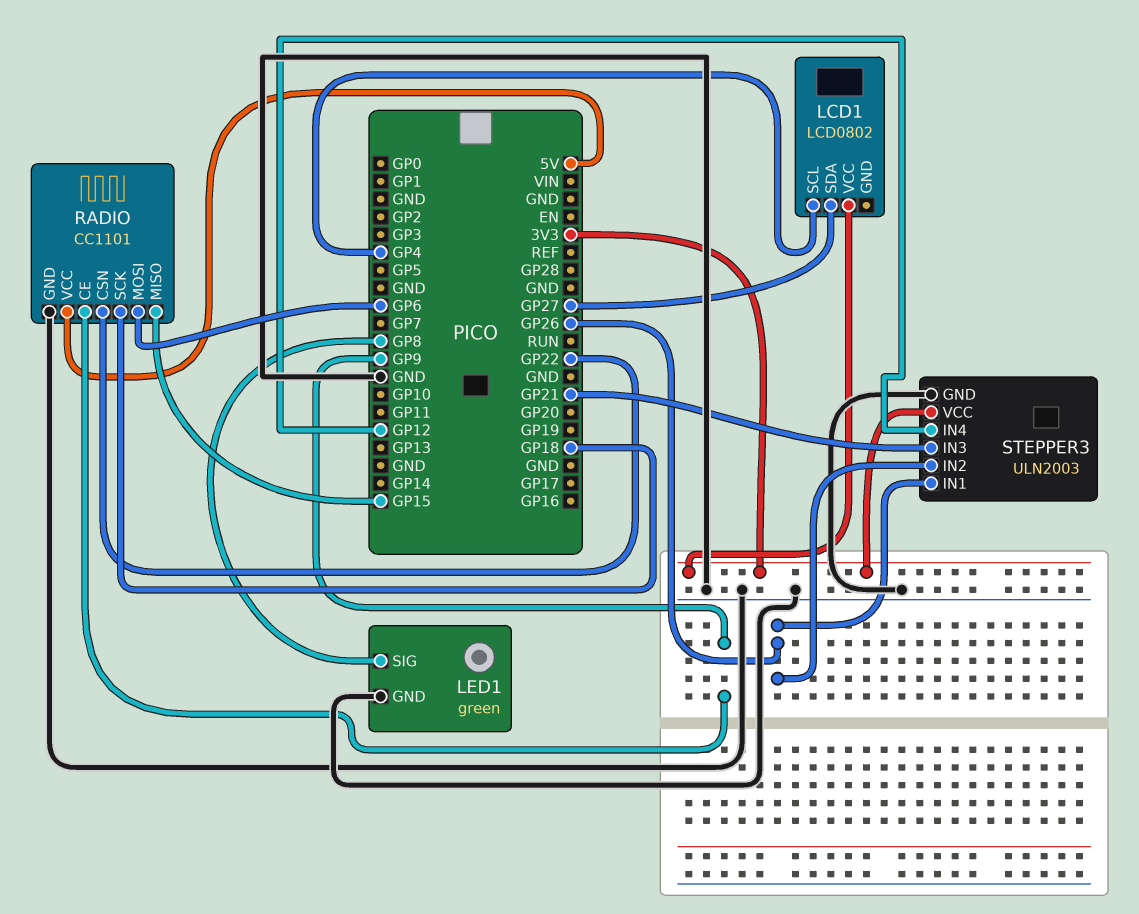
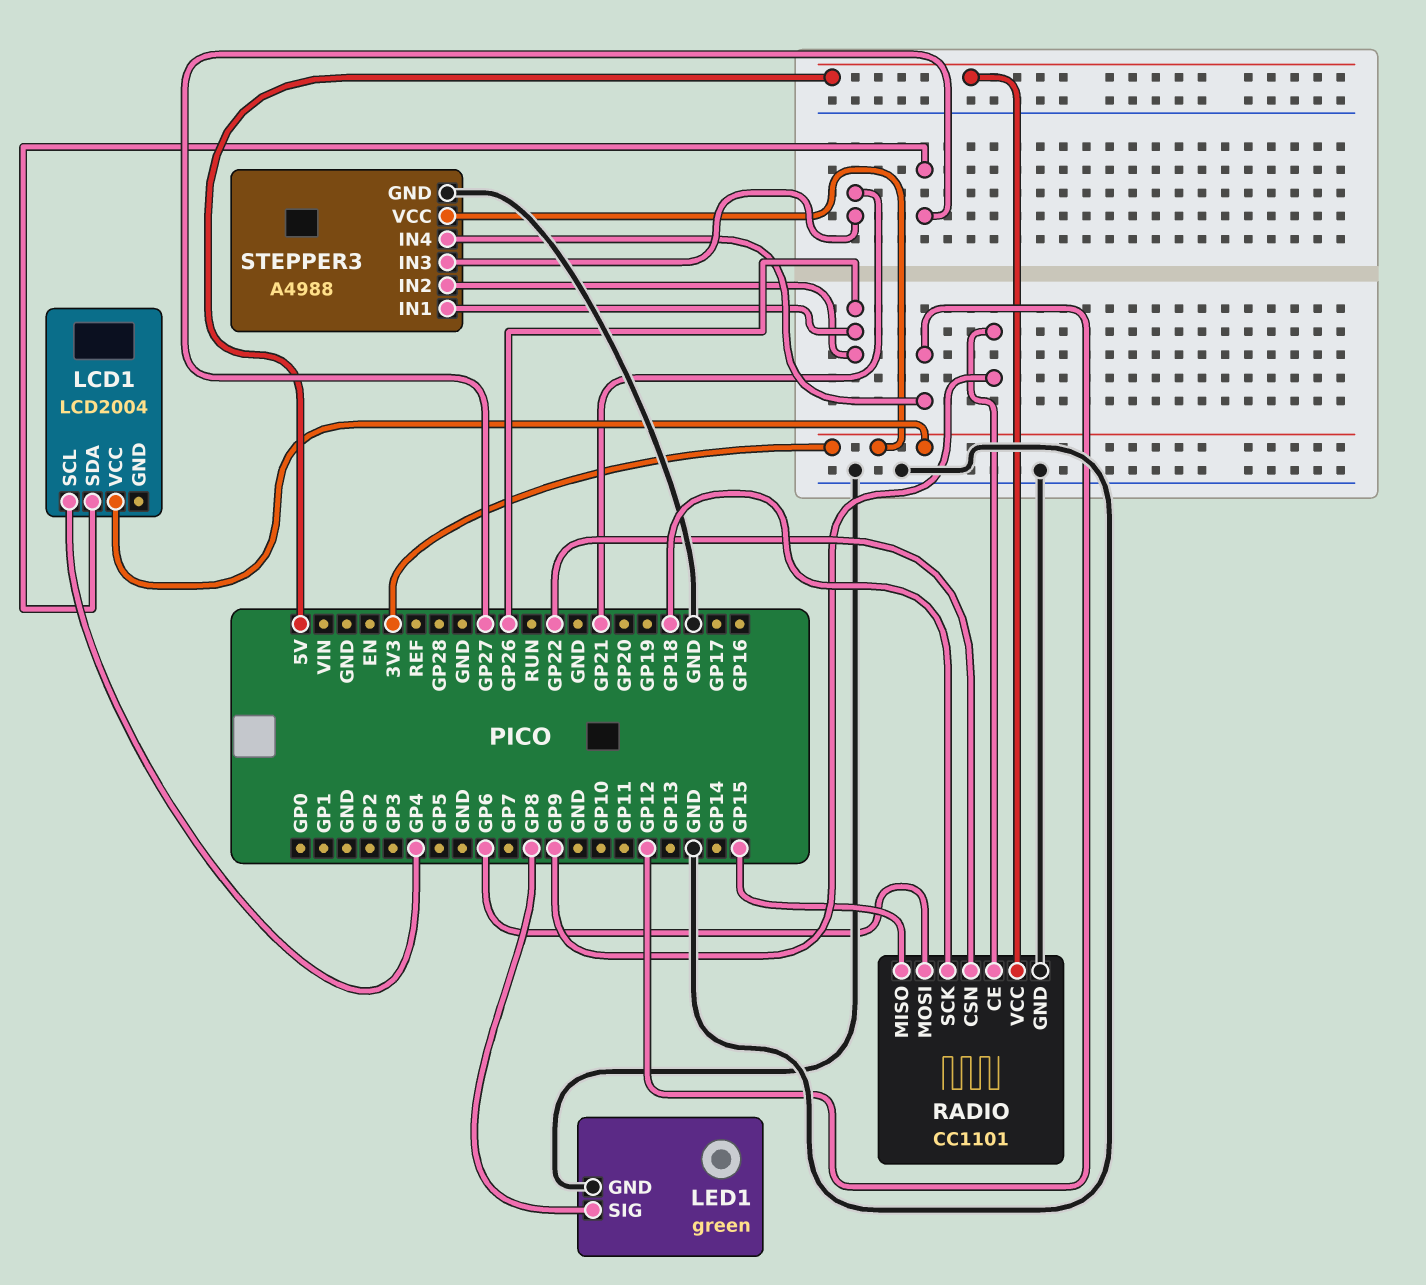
LCD1: LCD0802 -> LCD2004
STEPPER3: ULN2003 -> A4988

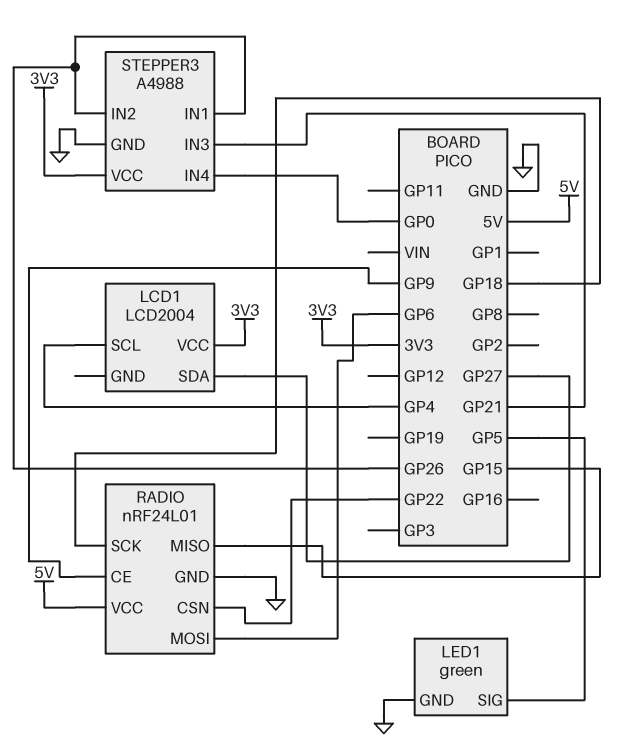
LED1 pin SIG: GP8 -> GP5
RADIO: CC1101 -> nRF24L01
STEPPER3 pin IN4: GP12 -> GP0

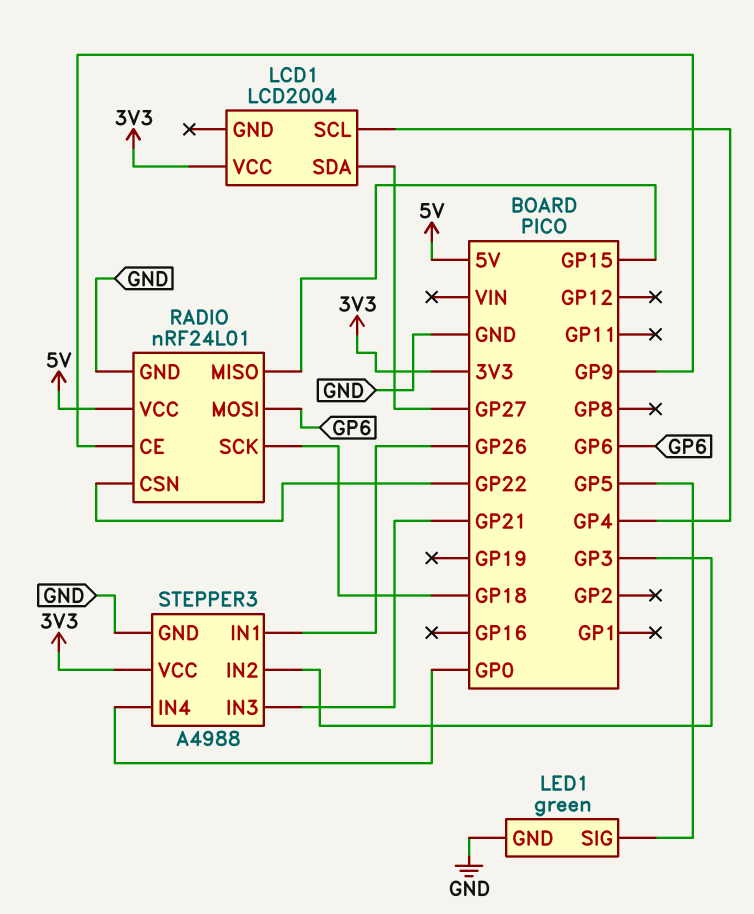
STEPPER3 pin IN2: GP26 -> GP3

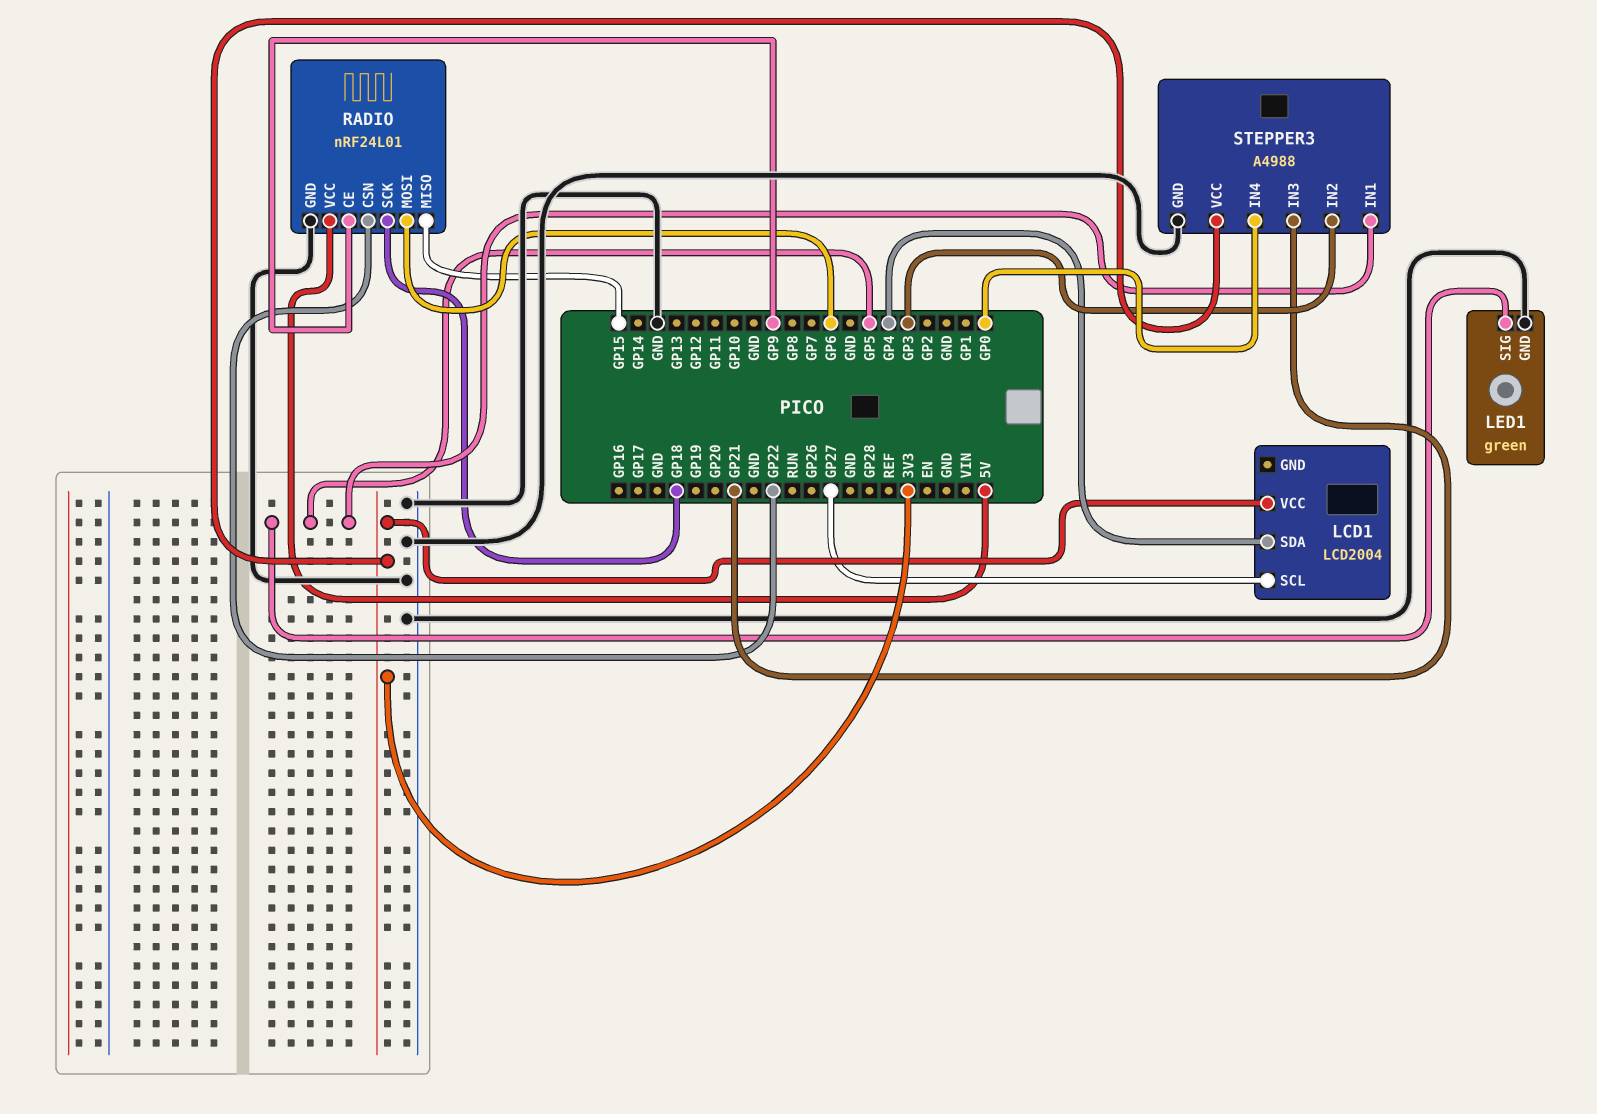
LCD1 pin SCL: GP4 -> GP27
LCD1 pin SDA: GP27 -> GP4
STEPPER3 pin IN1: GP26 -> GP5

